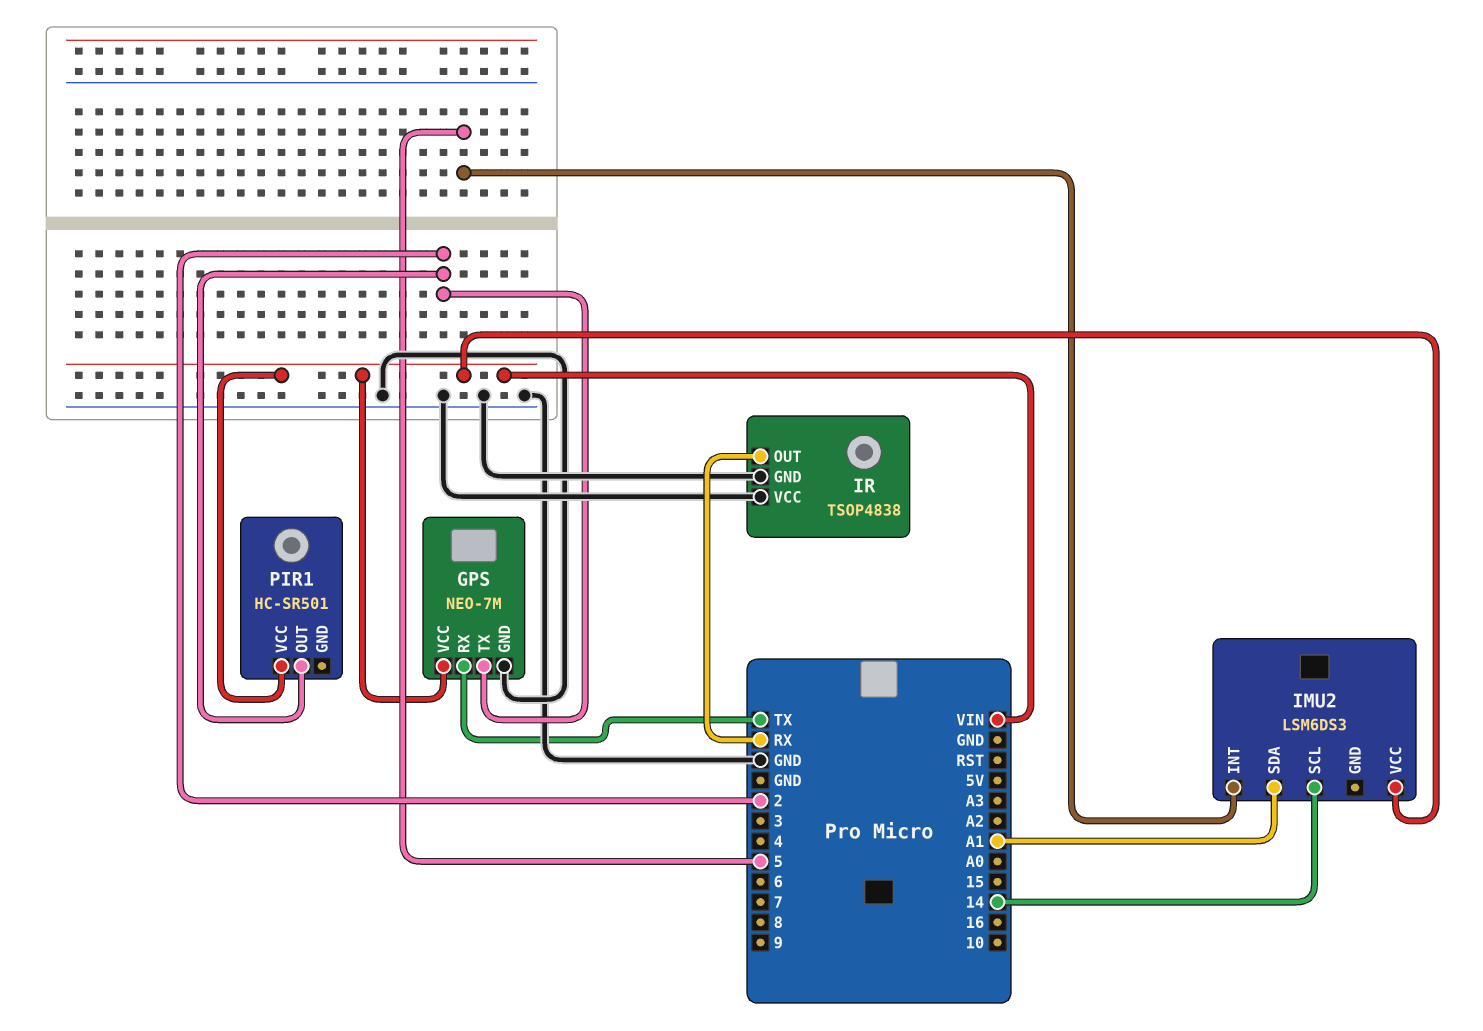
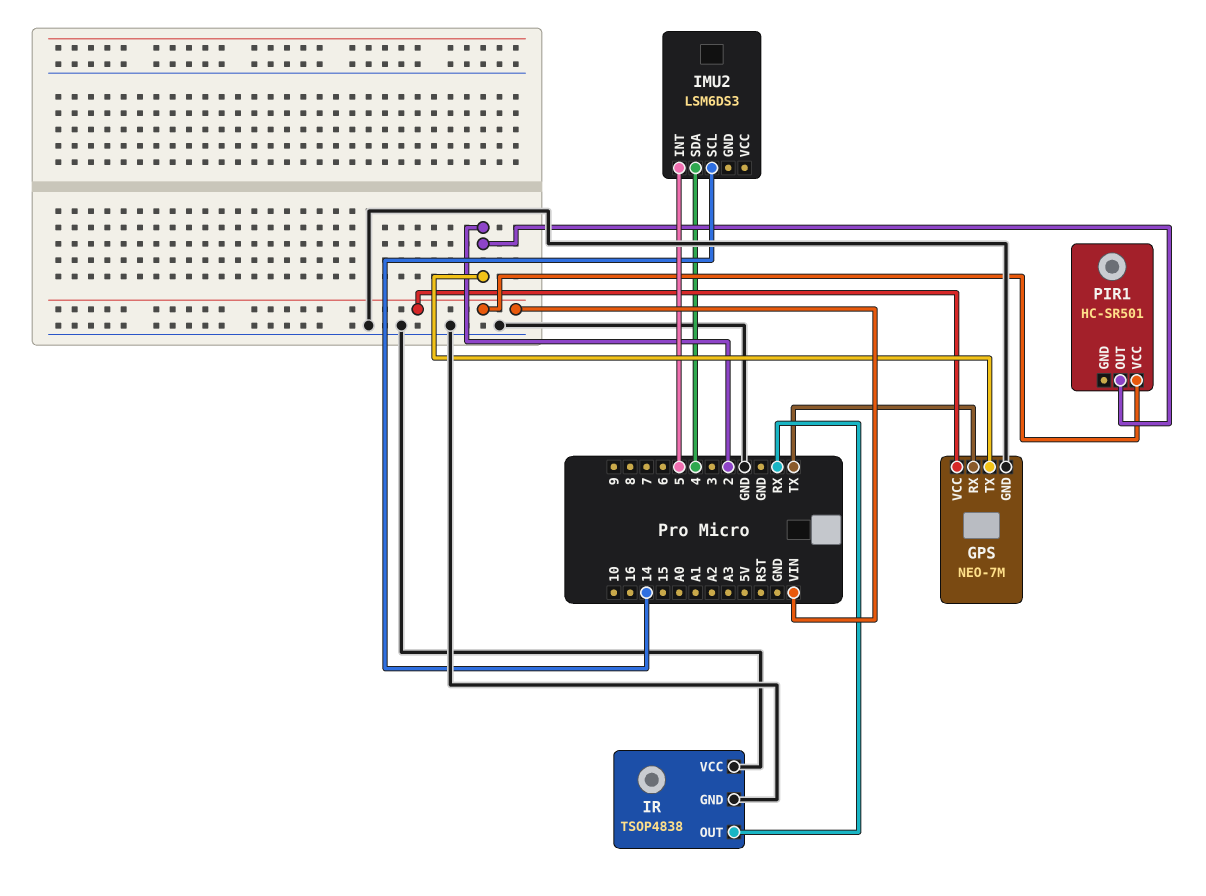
IMU2 pin SDA: A1 -> 4
IMU2 pin VCC: VIN -> none

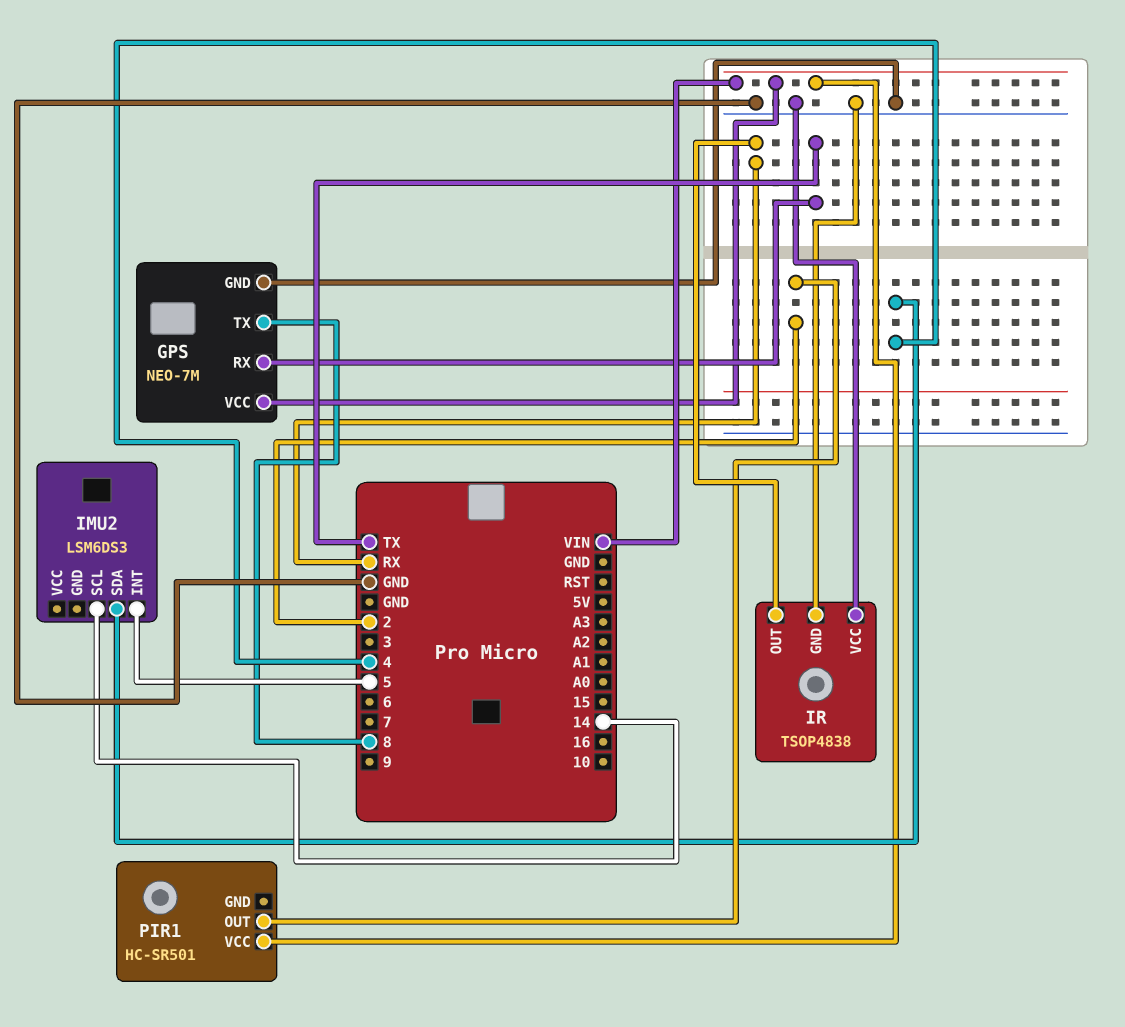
GPS pin TX: 2 -> 8

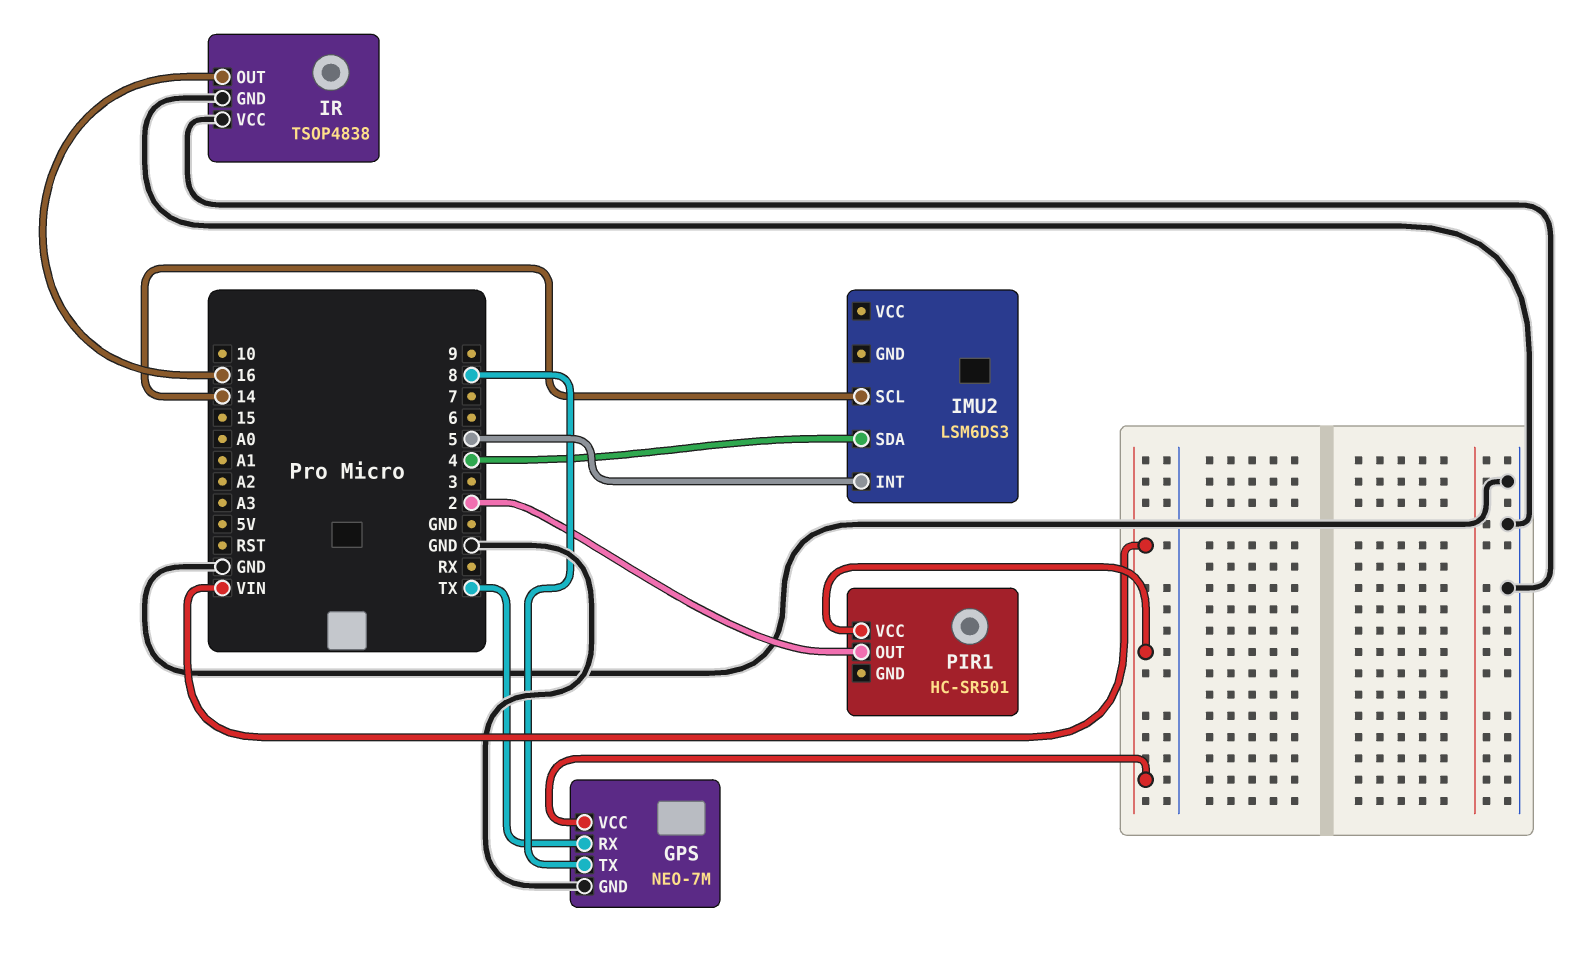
IR pin OUT: RX -> 16

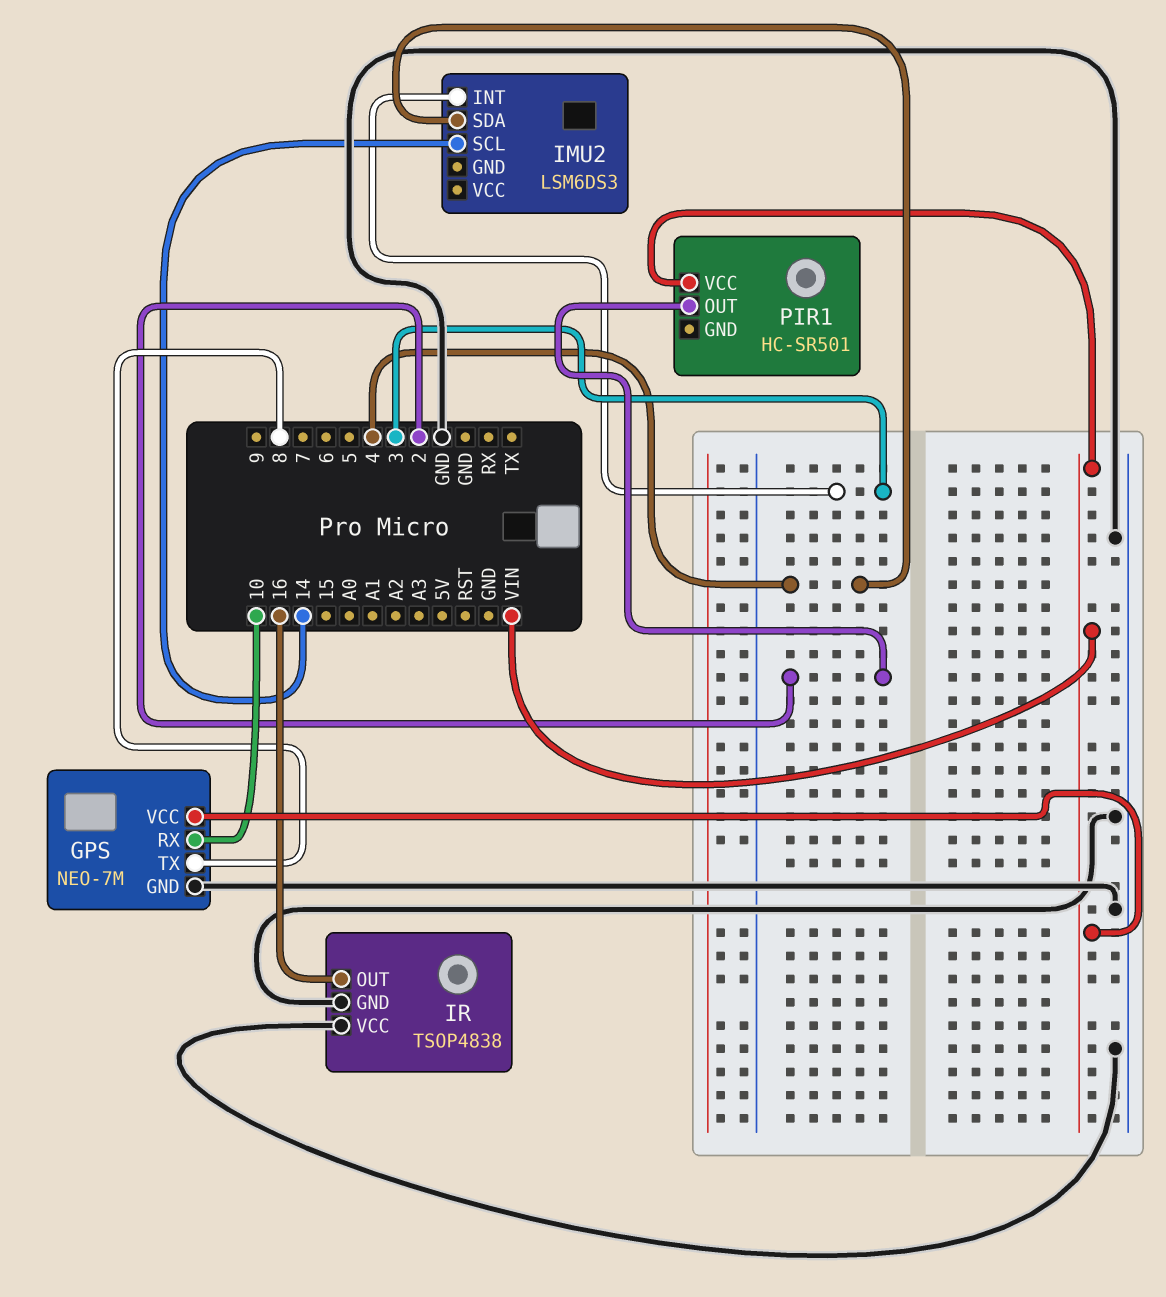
GPS pin RX: TX -> 10
IMU2 pin INT: 5 -> 3

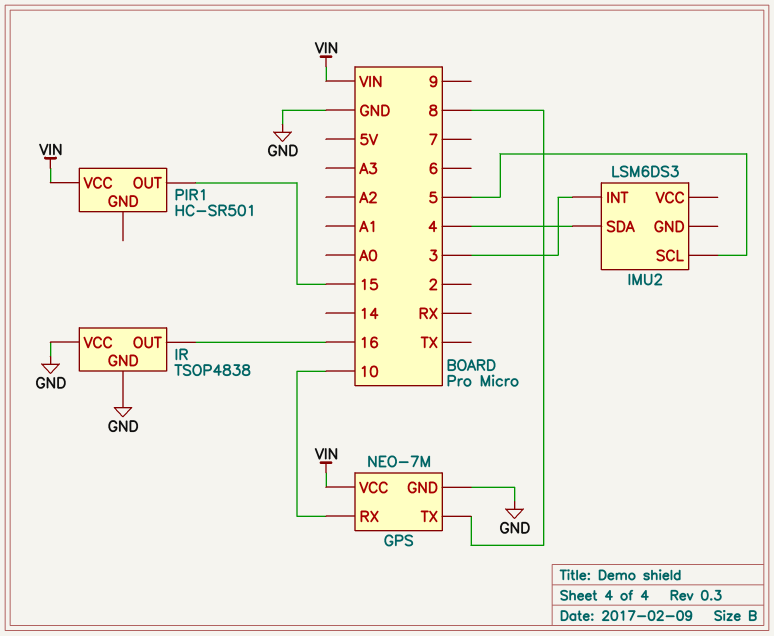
IMU2 pin SCL: 14 -> 5
PIR1 pin OUT: 2 -> 15

